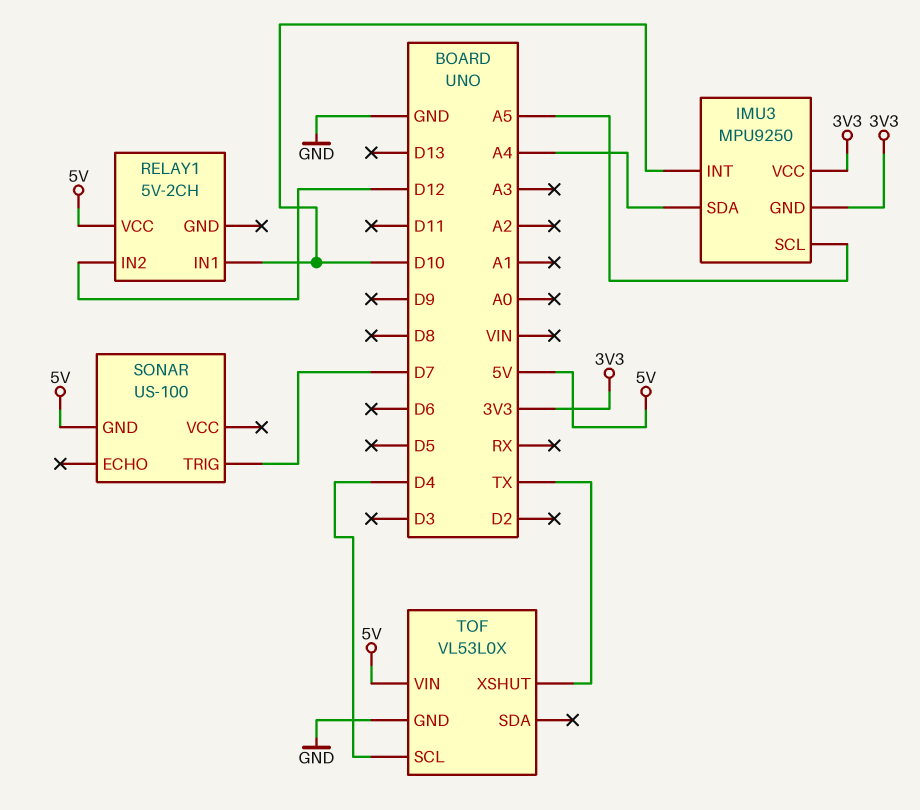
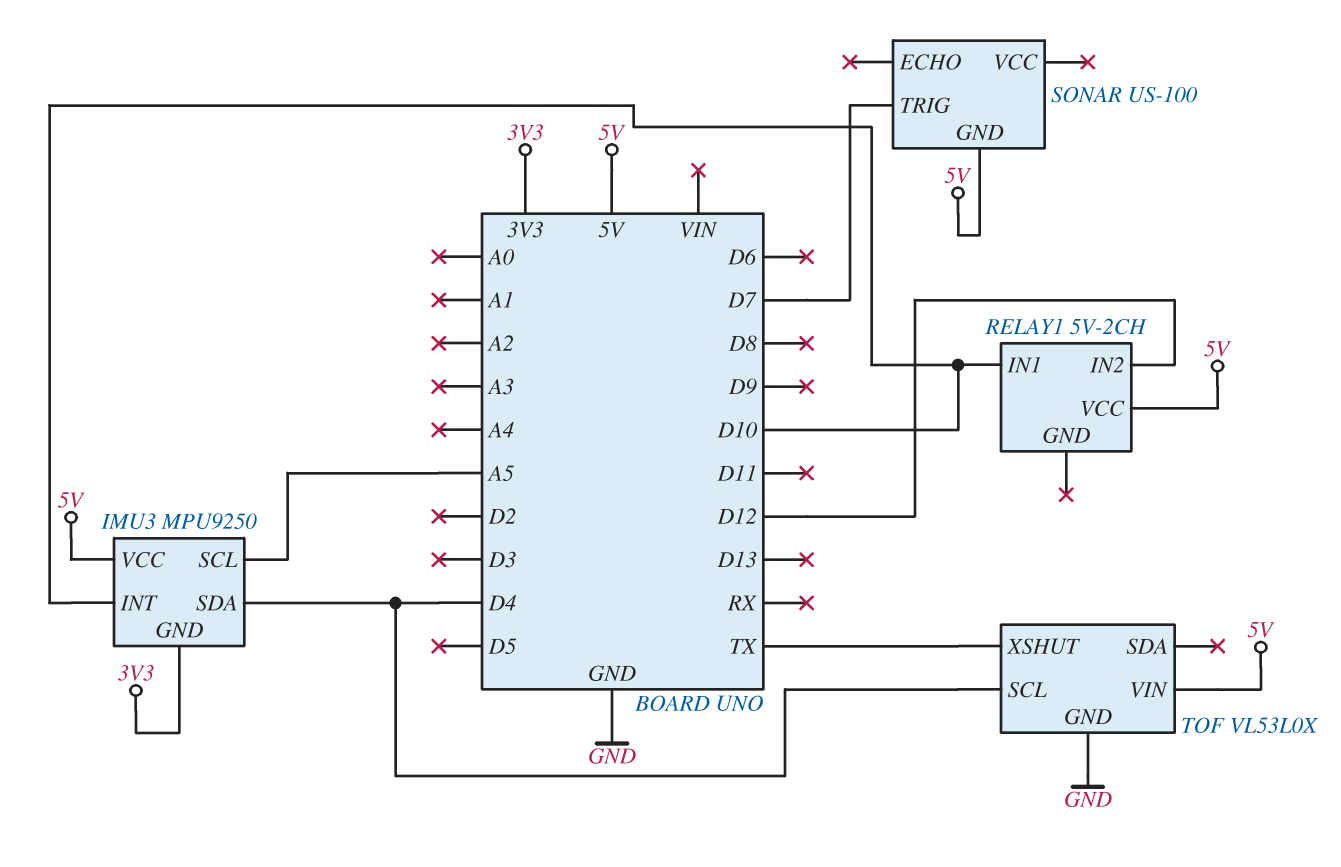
IMU3 pin SDA: A4 -> D4
IMU3 pin VCC: 3V3 -> 5V

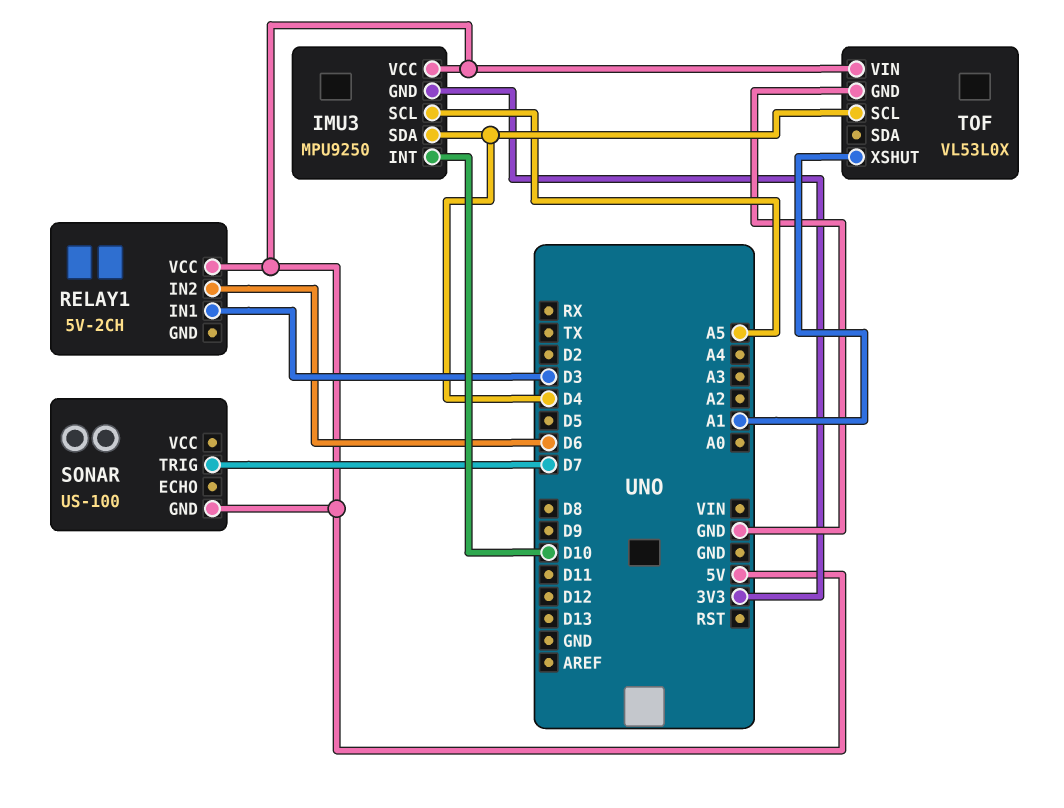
RELAY1 pin IN1: D10 -> D3
RELAY1 pin IN2: D12 -> D6
TOF pin XSHUT: TX -> A1

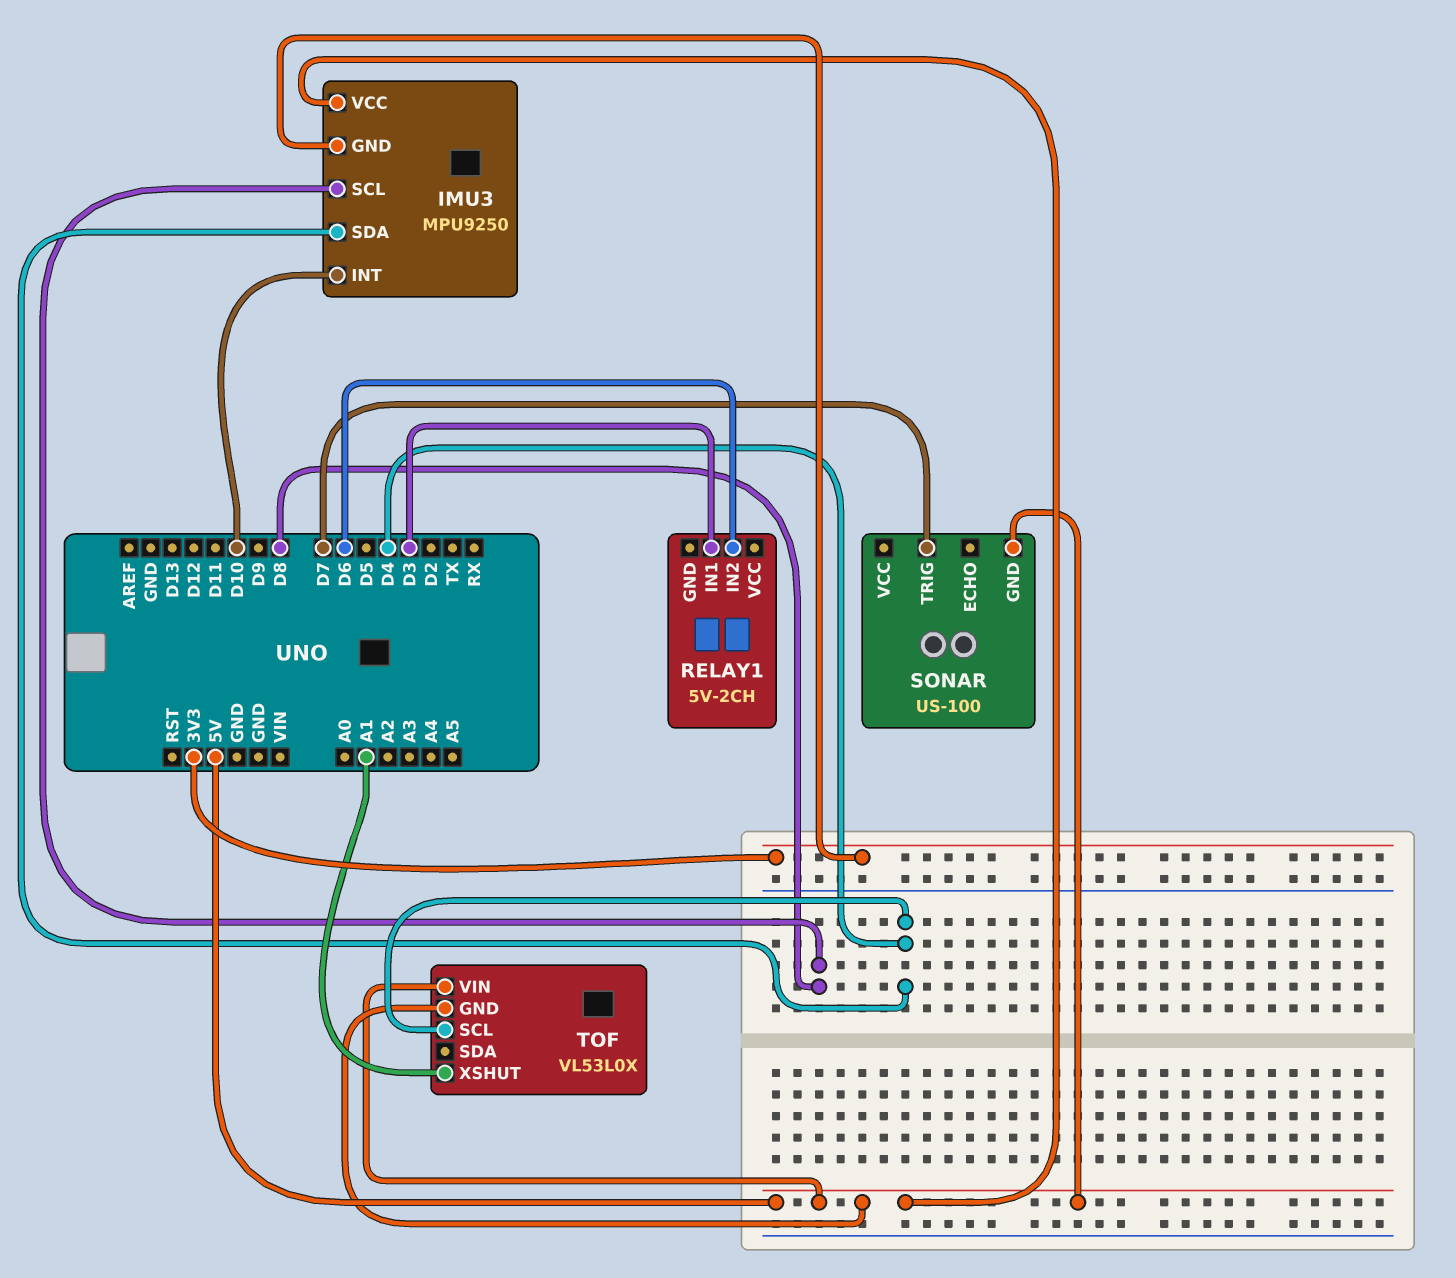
IMU3 pin SCL: A5 -> D8
RELAY1 pin VCC: 5V -> none
TOF pin GND: GND -> 5V

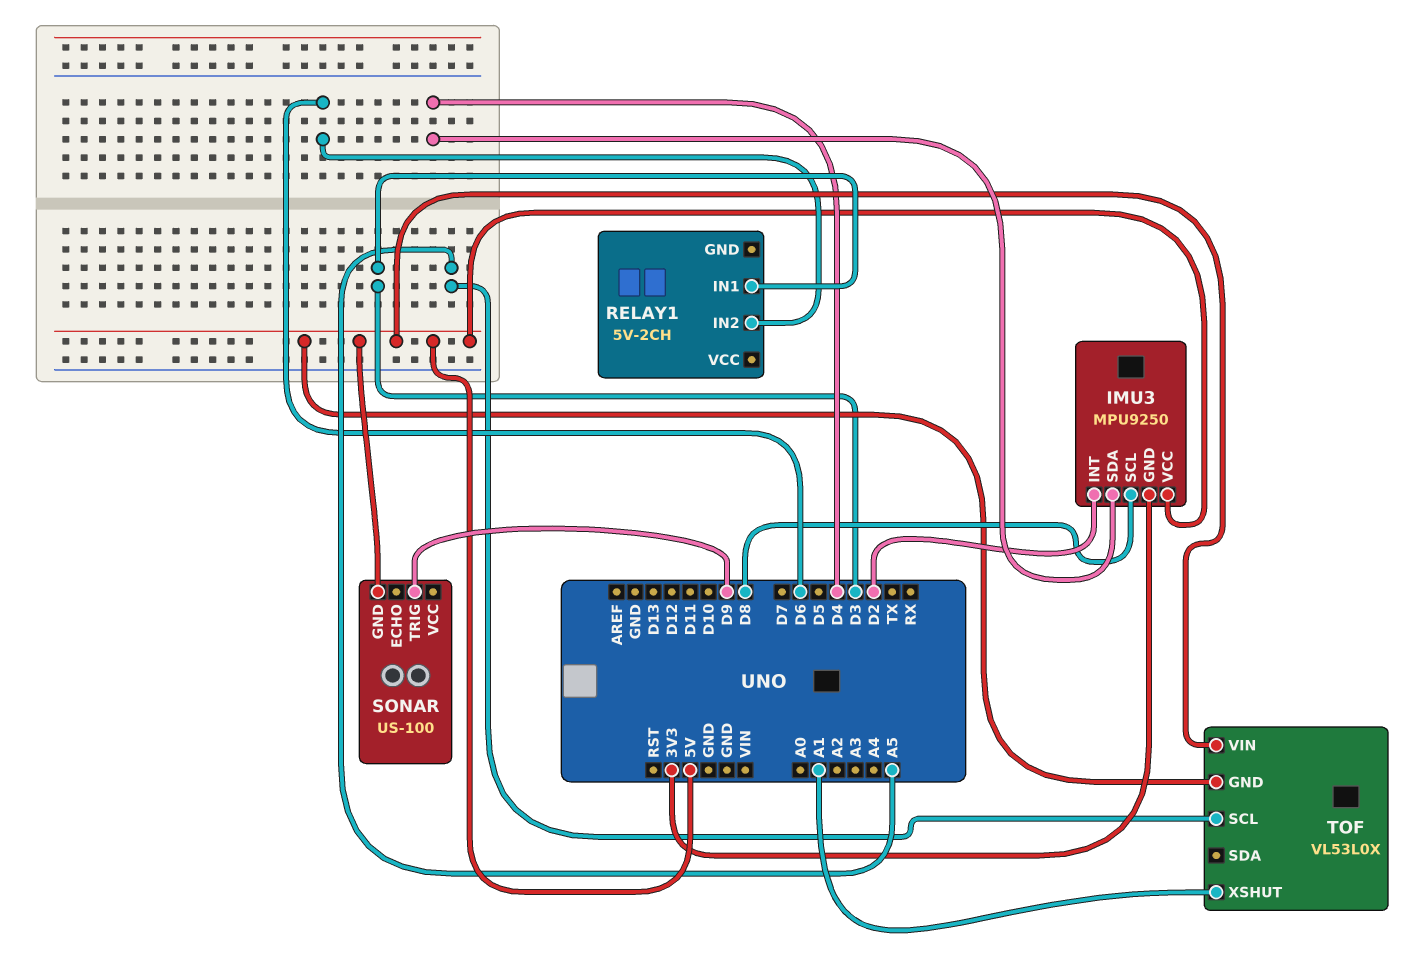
IMU3 pin INT: D10 -> D2
SONAR pin TRIG: D7 -> D9
TOF pin SCL: D4 -> A5

